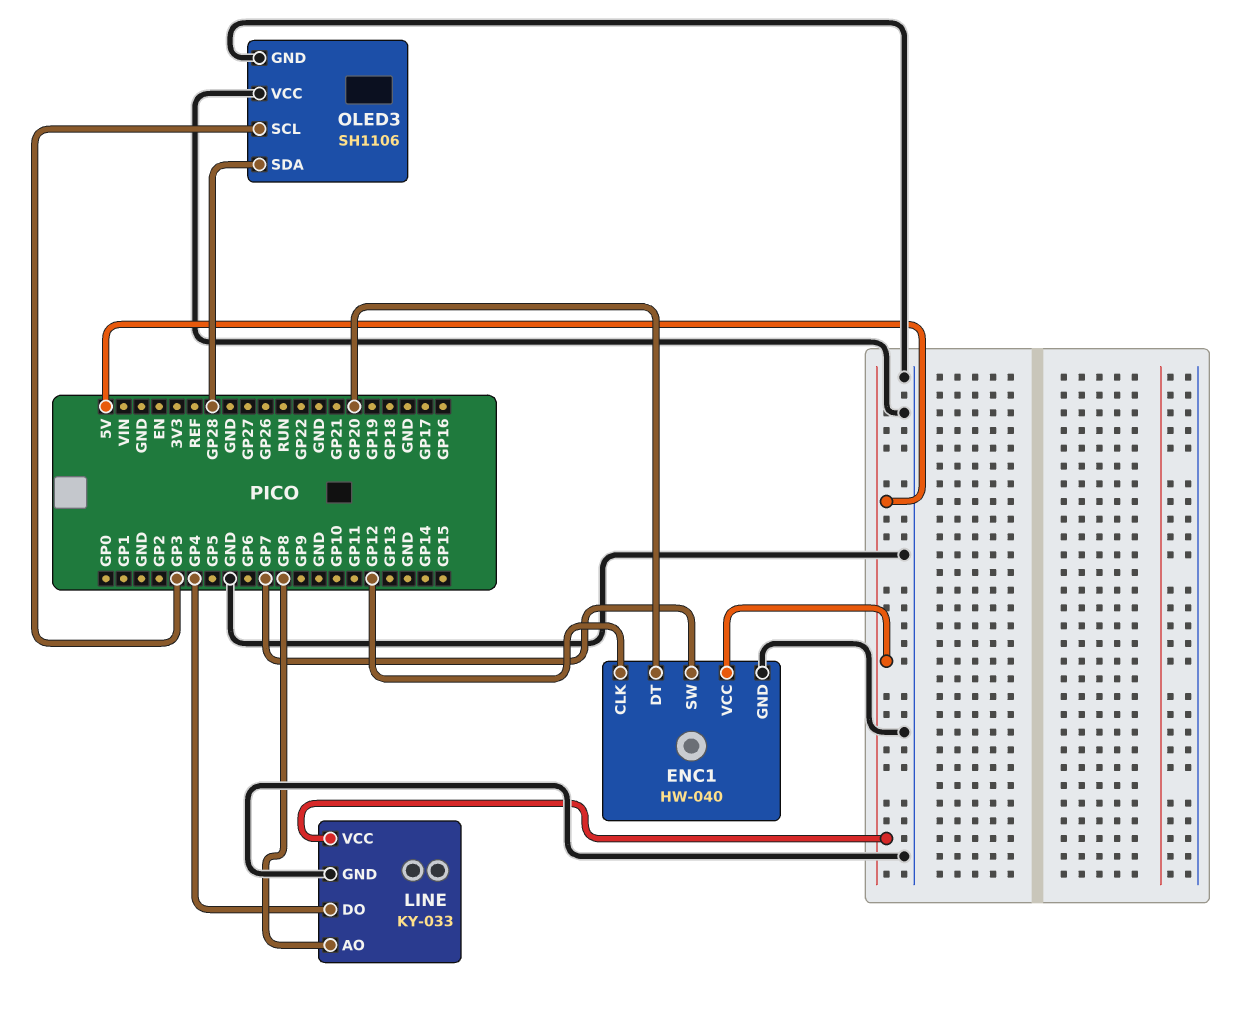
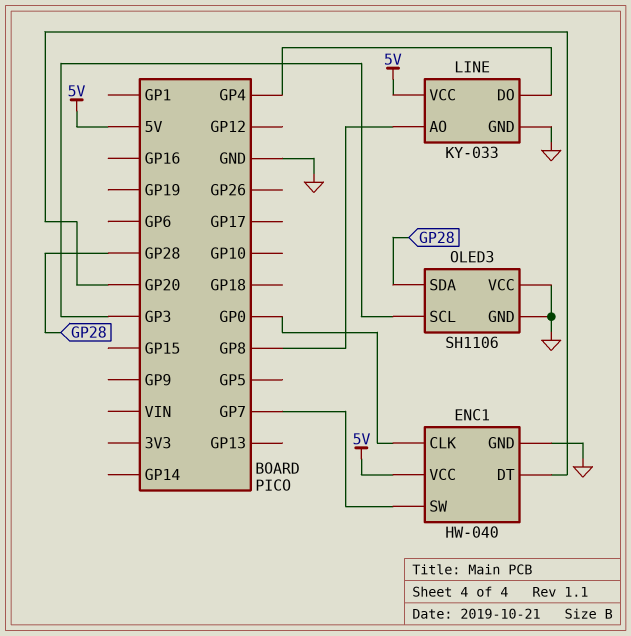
ENC1 pin CLK: GP12 -> GP0

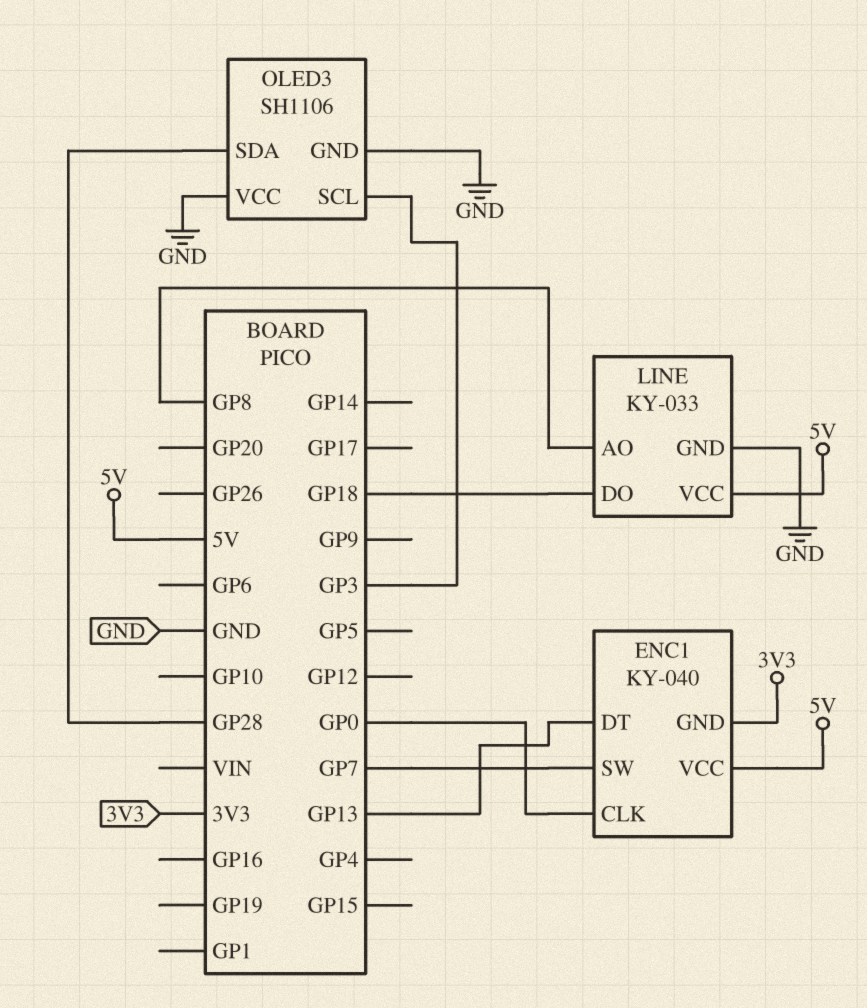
ENC1: HW-040 -> KY-040
ENC1 pin DT: GP20 -> GP13
ENC1 pin GND: GND -> 3V3
LINE pin DO: GP4 -> GP18

